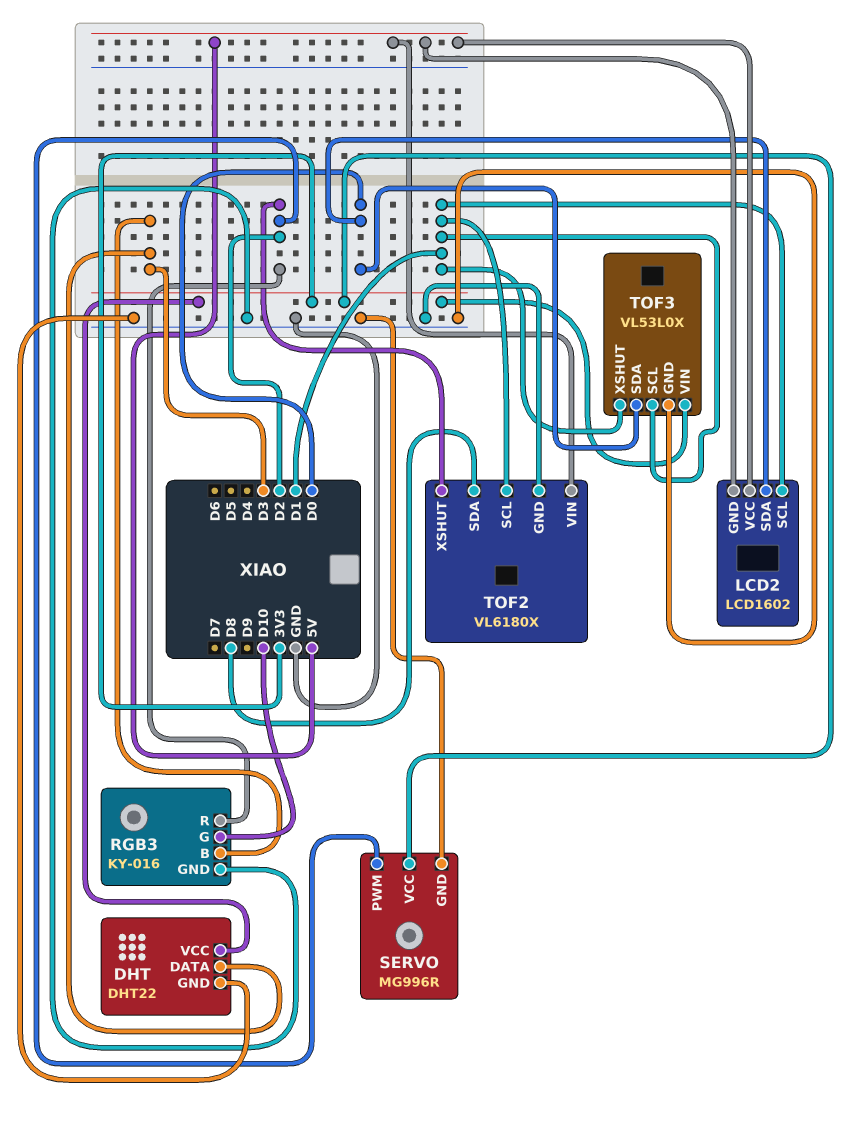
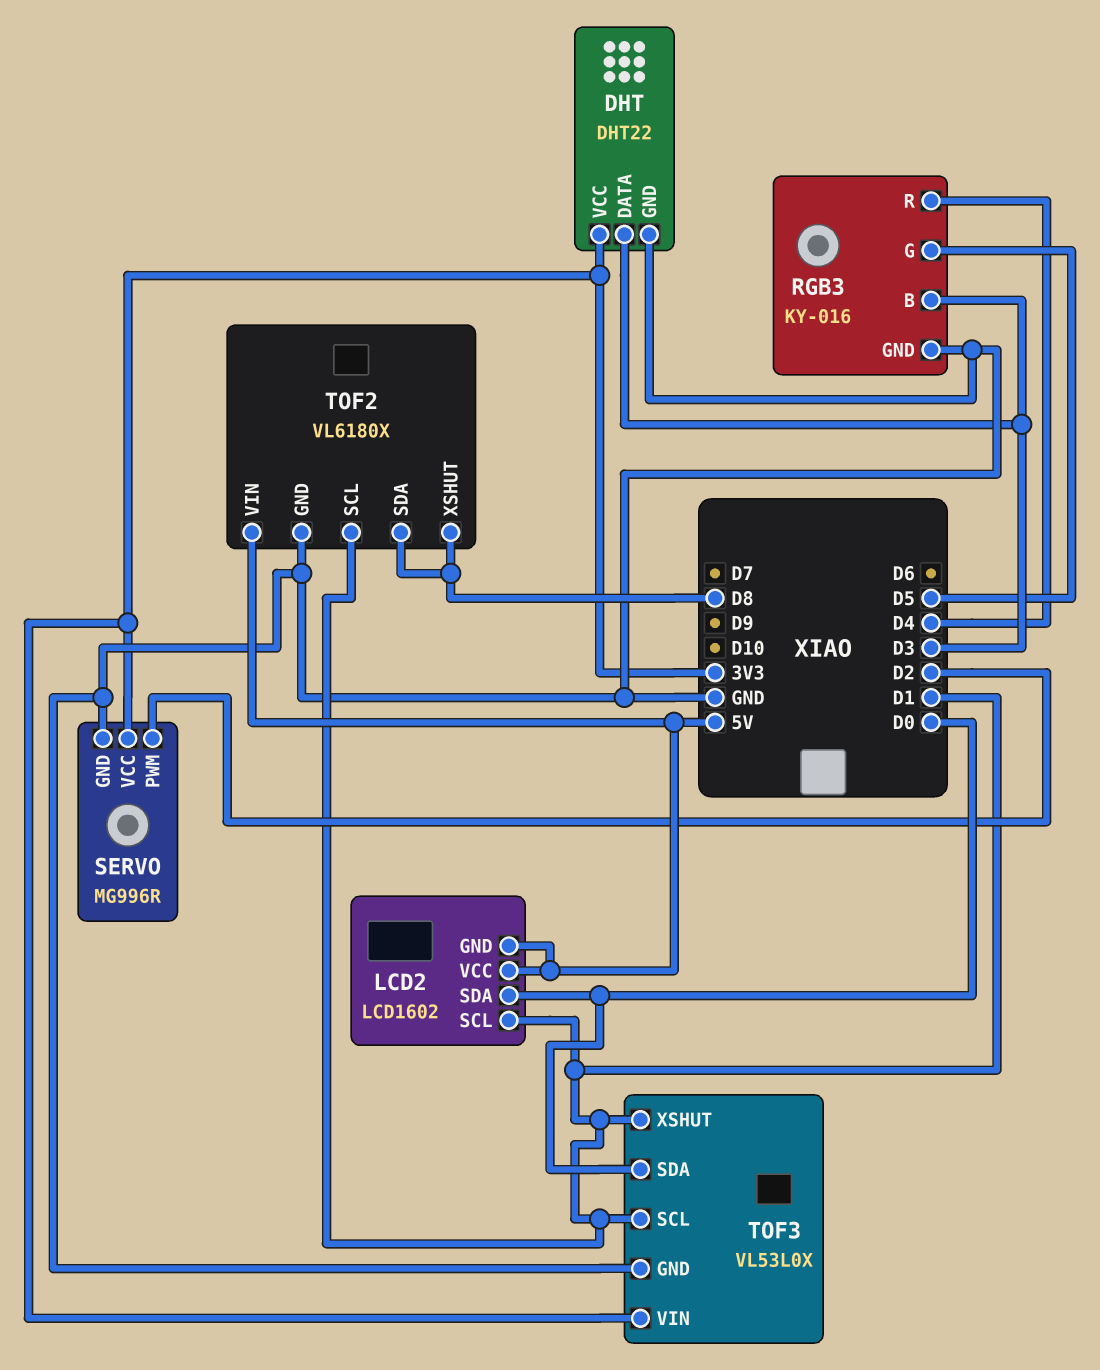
RGB3 pin G: D10 -> D5
RGB3 pin R: D2 -> D4
TOF2 pin XSHUT: D2 -> D8

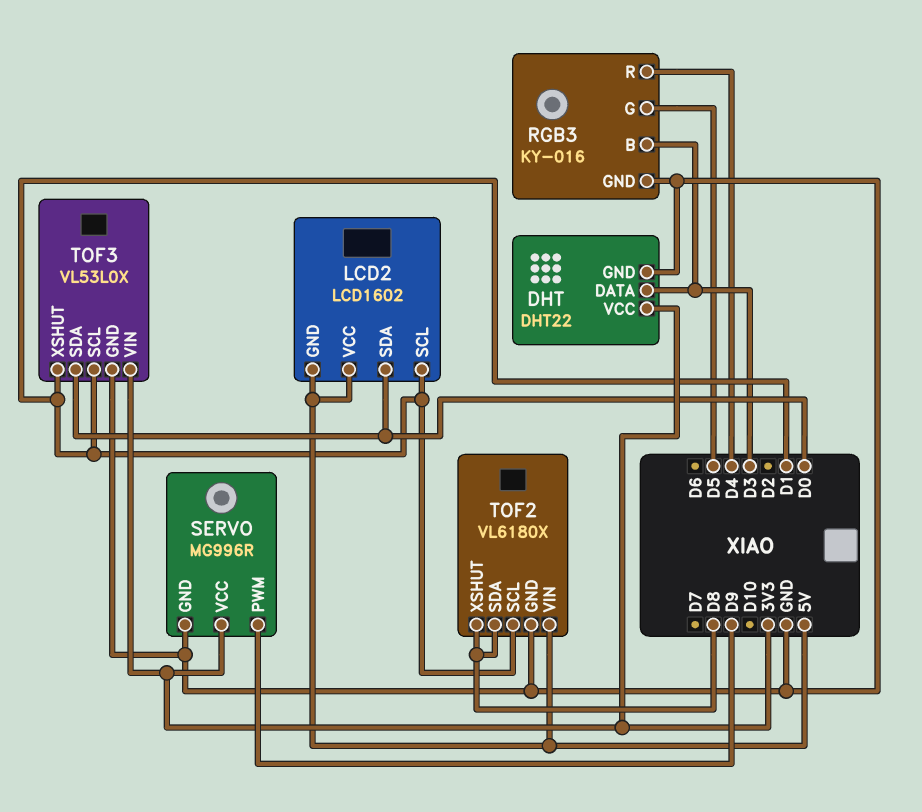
SERVO pin PWM: D2 -> D9

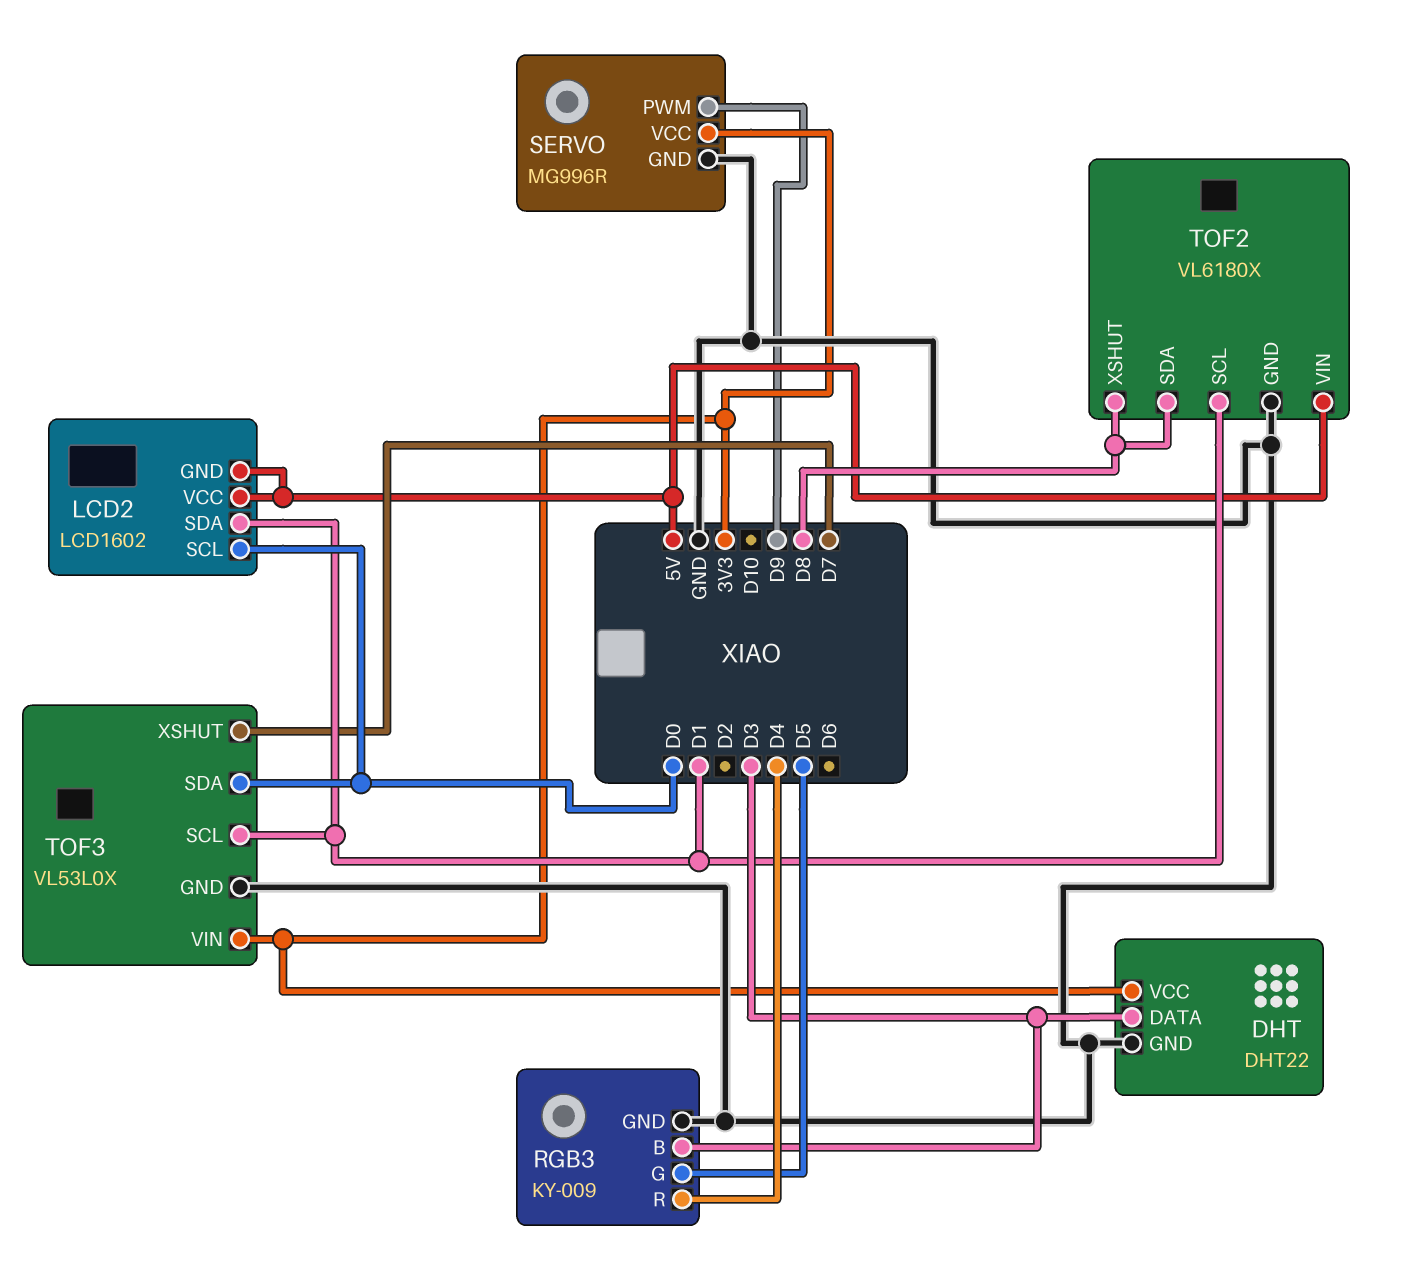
LCD2 pin SCL: D1 -> D0
LCD2 pin SDA: D0 -> D1
RGB3: KY-016 -> KY-009
TOF3 pin XSHUT: D1 -> D7

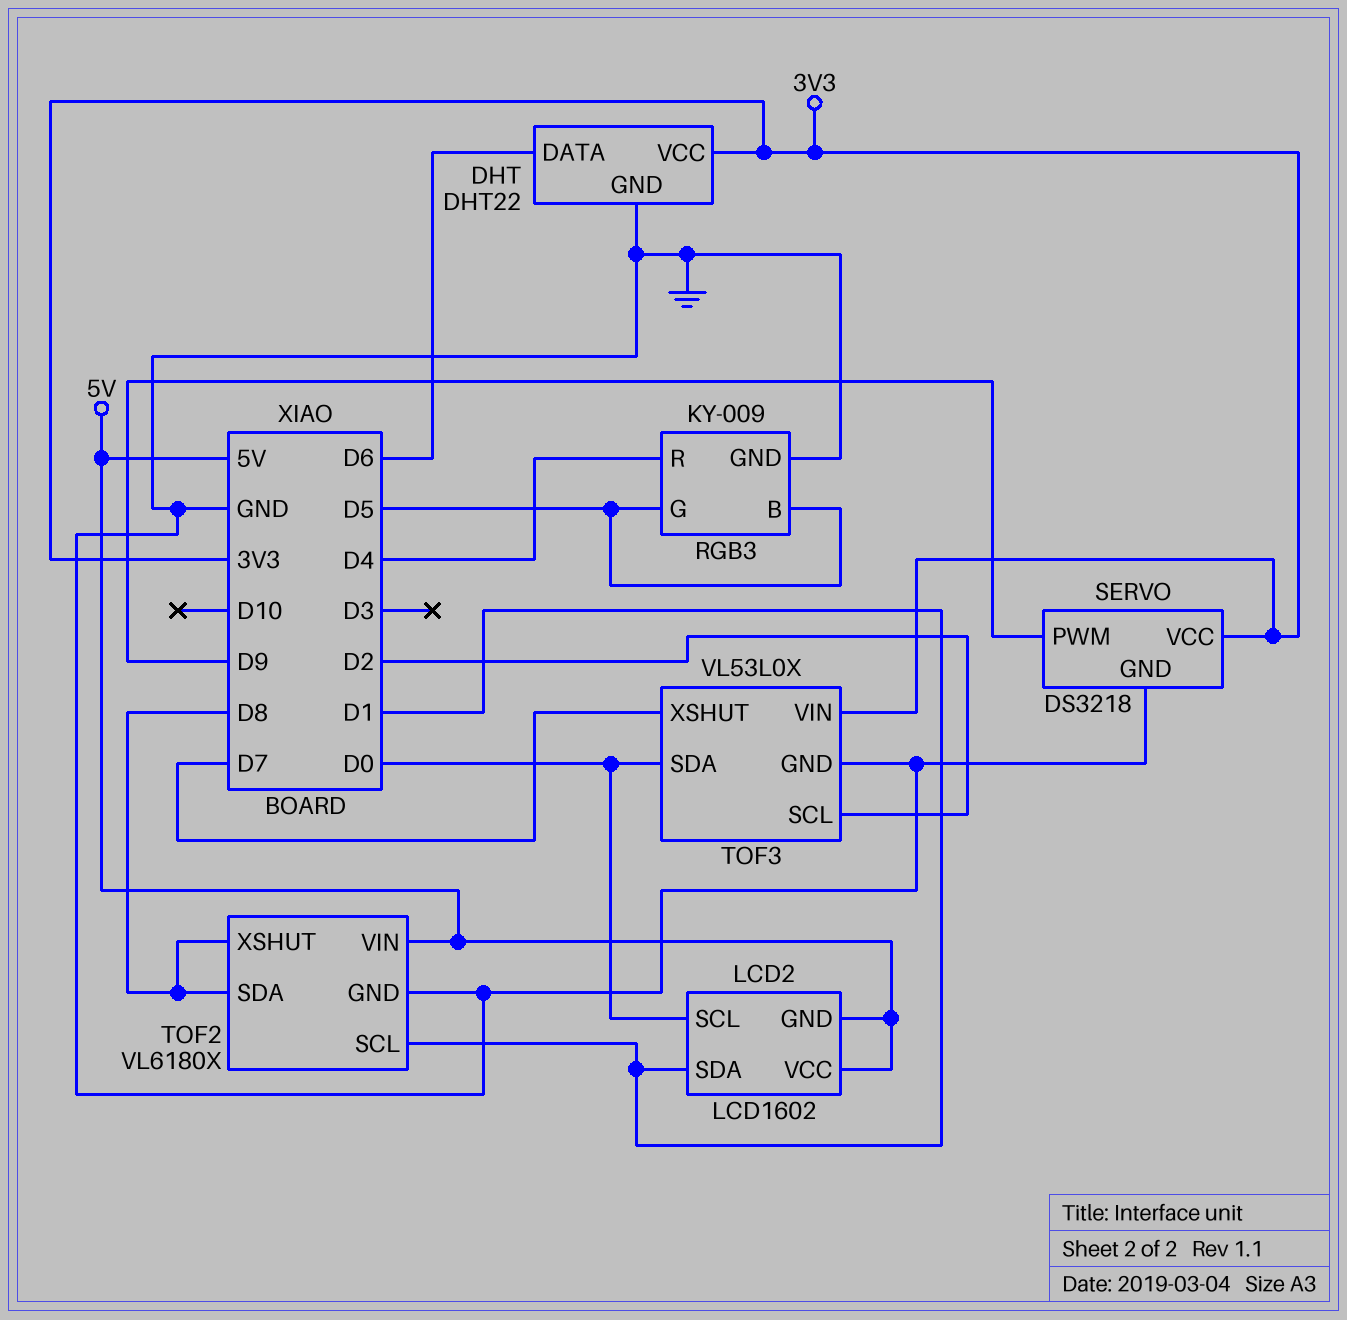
DHT pin DATA: D3 -> D6
RGB3 pin B: D3 -> D5
SERVO: MG996R -> DS3218
TOF3 pin SCL: D1 -> D2

